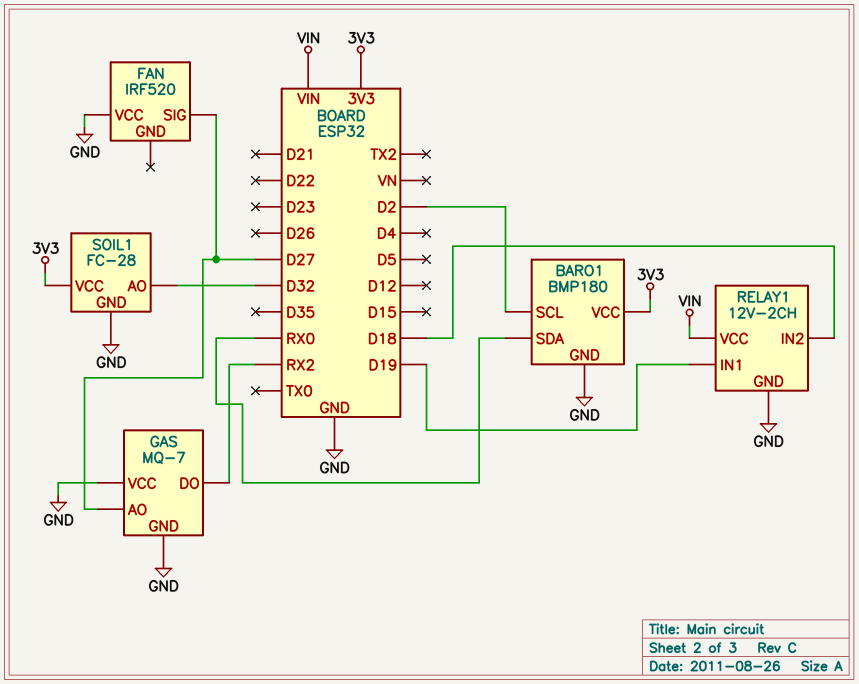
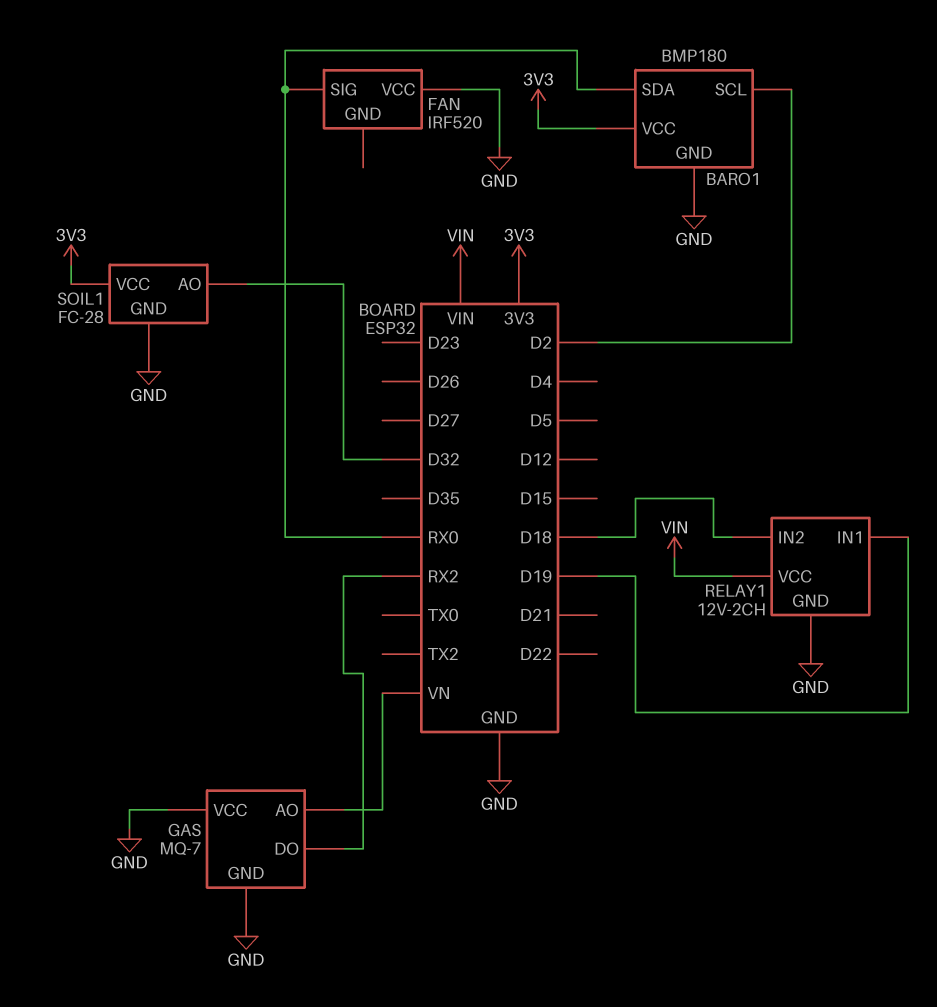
FAN pin SIG: D27 -> RX0
GAS pin AO: D27 -> VN

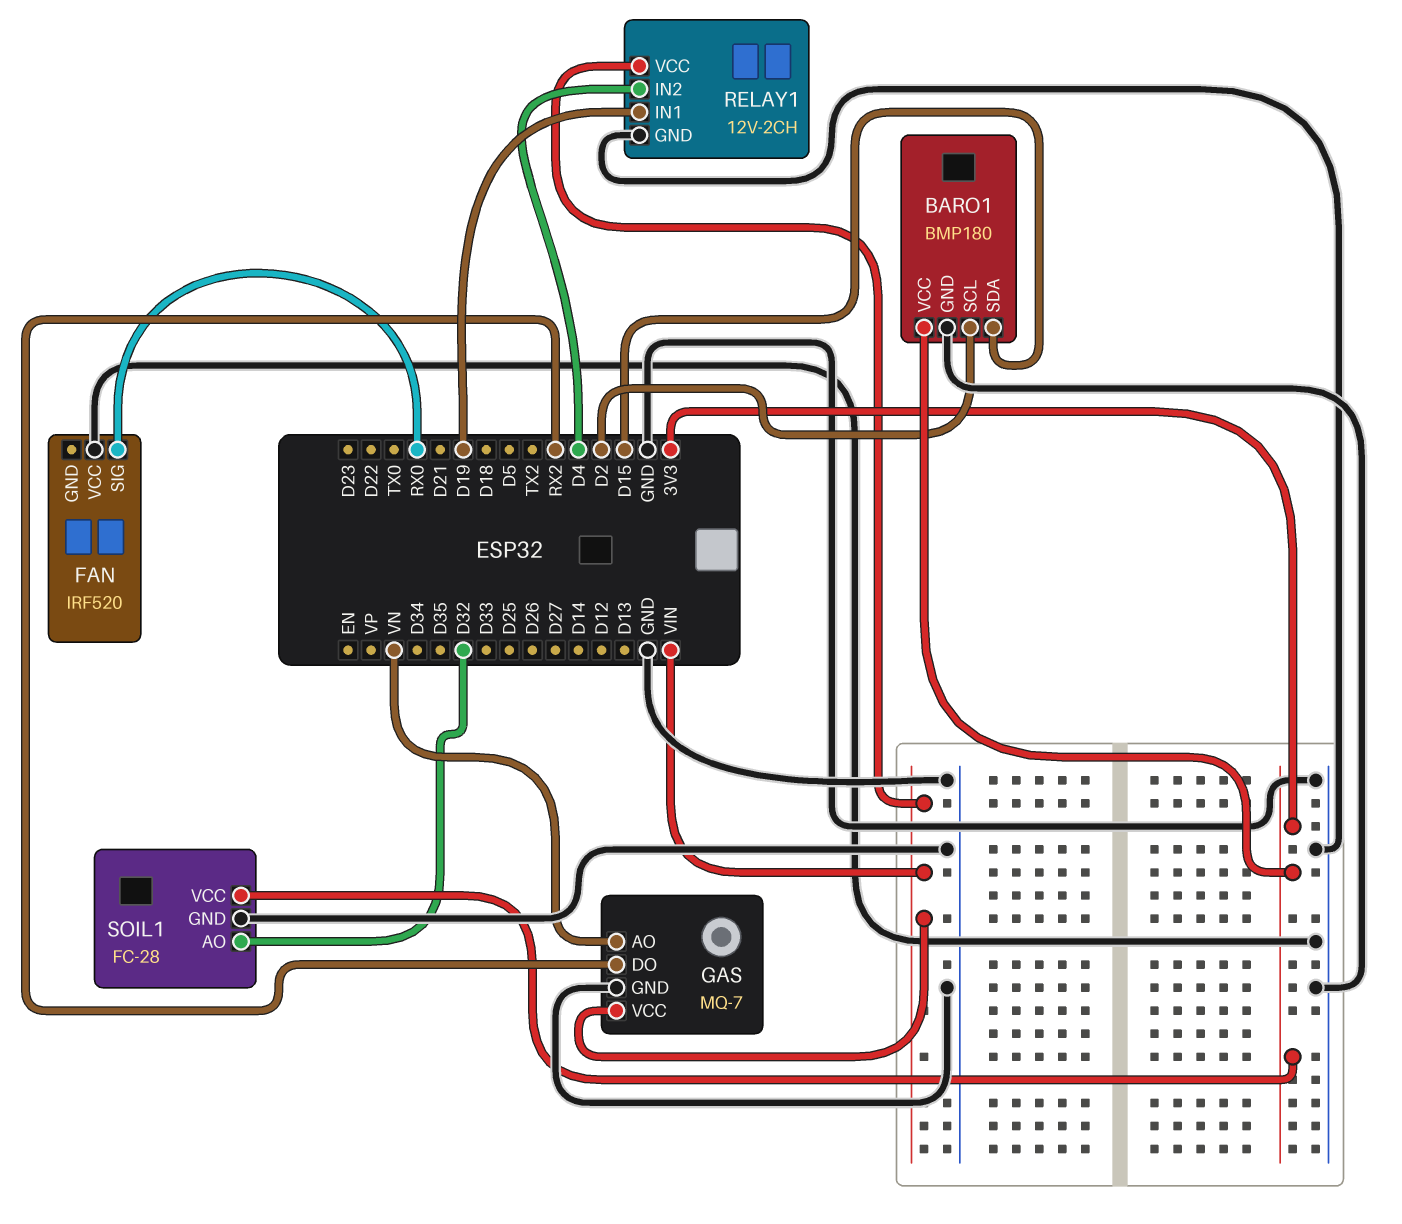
BARO1 pin SDA: RX0 -> D15
GAS pin VCC: GND -> VIN
RELAY1 pin IN2: D18 -> D4

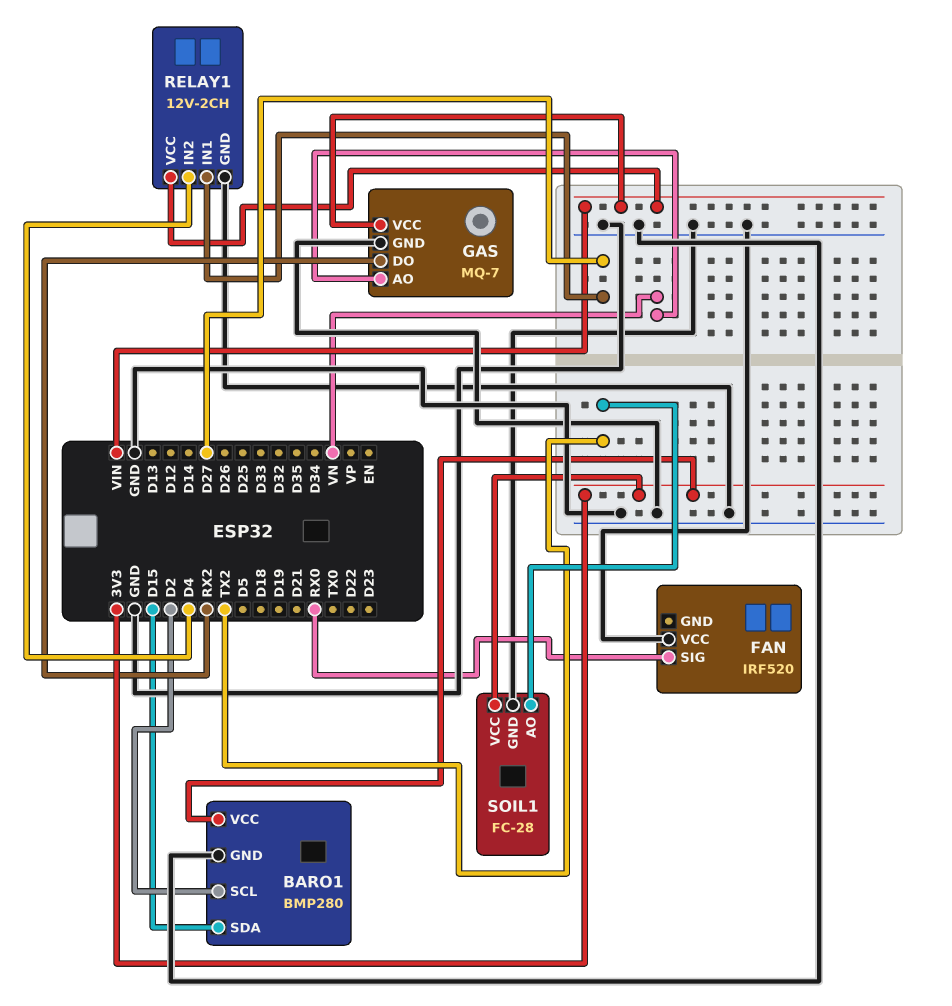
BARO1: BMP180 -> BMP280
RELAY1 pin IN1: D19 -> D27
SOIL1 pin AO: D32 -> TX2

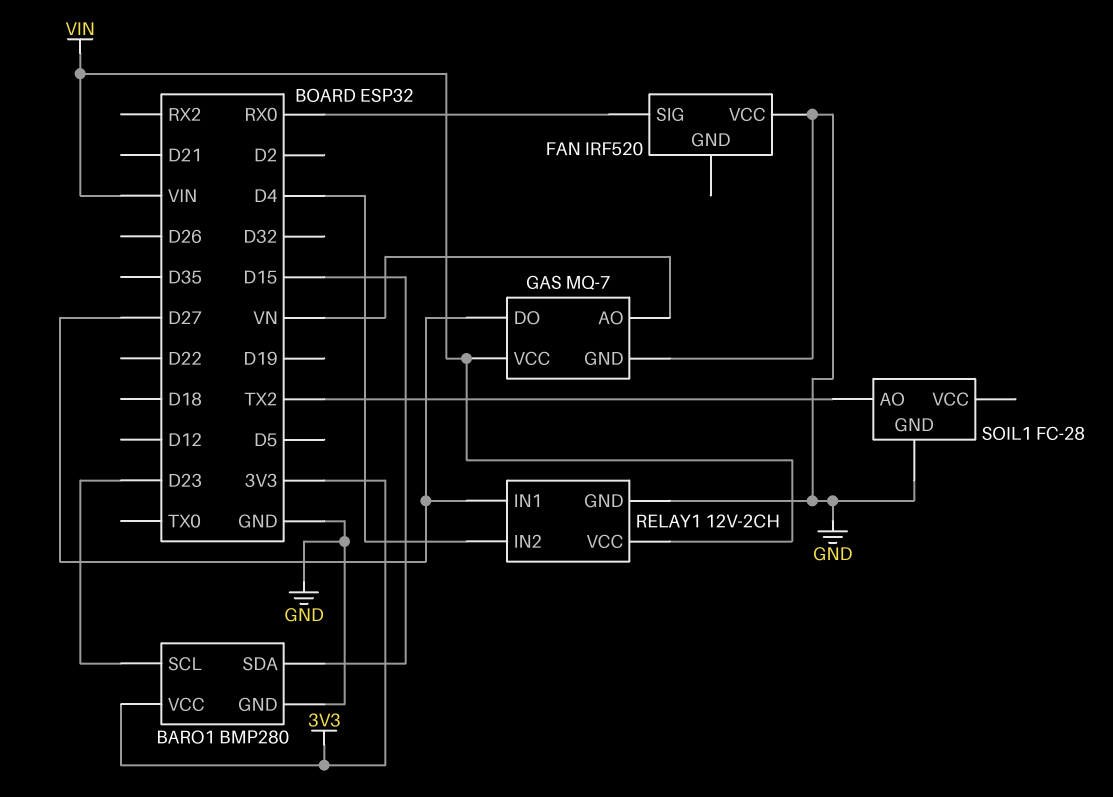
BARO1 pin SCL: D2 -> D23
GAS pin DO: RX2 -> D27
SOIL1 pin VCC: 3V3 -> none

